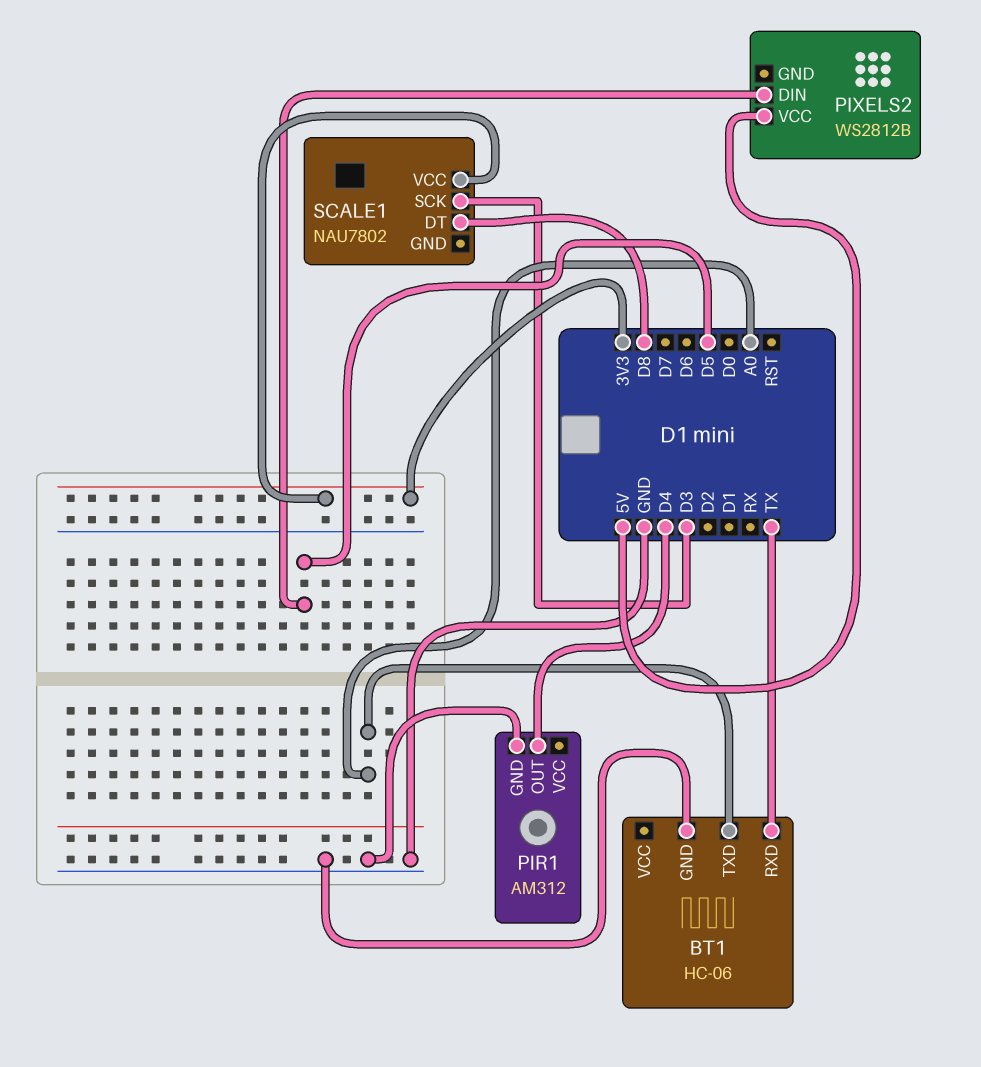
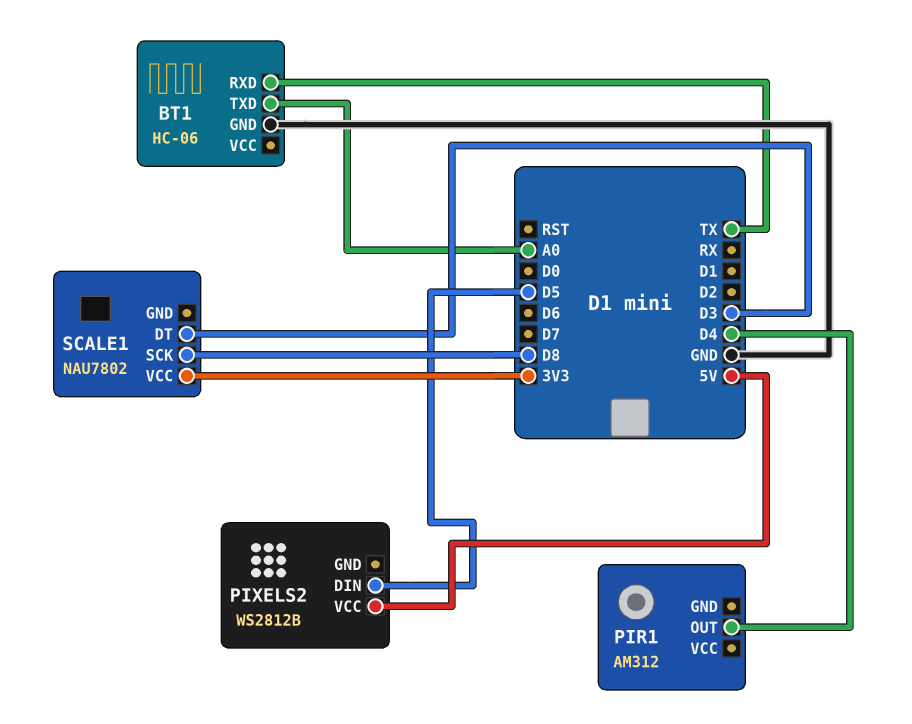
PIR1 pin GND: GND -> none
SCALE1 pin DT: D8 -> D3
SCALE1 pin SCK: D3 -> D8

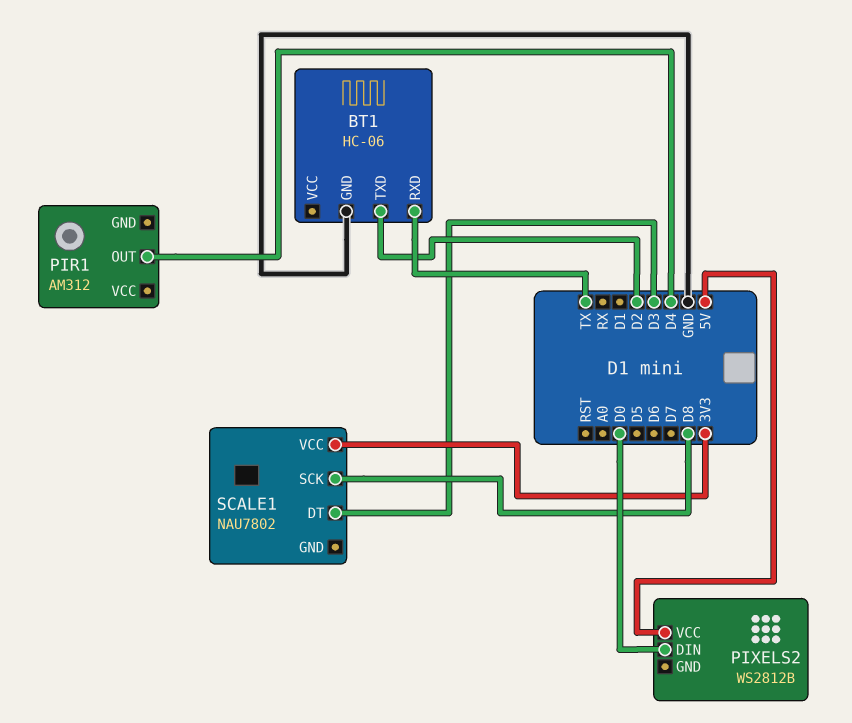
BT1 pin TXD: A0 -> D2
PIXELS2 pin DIN: D5 -> D0

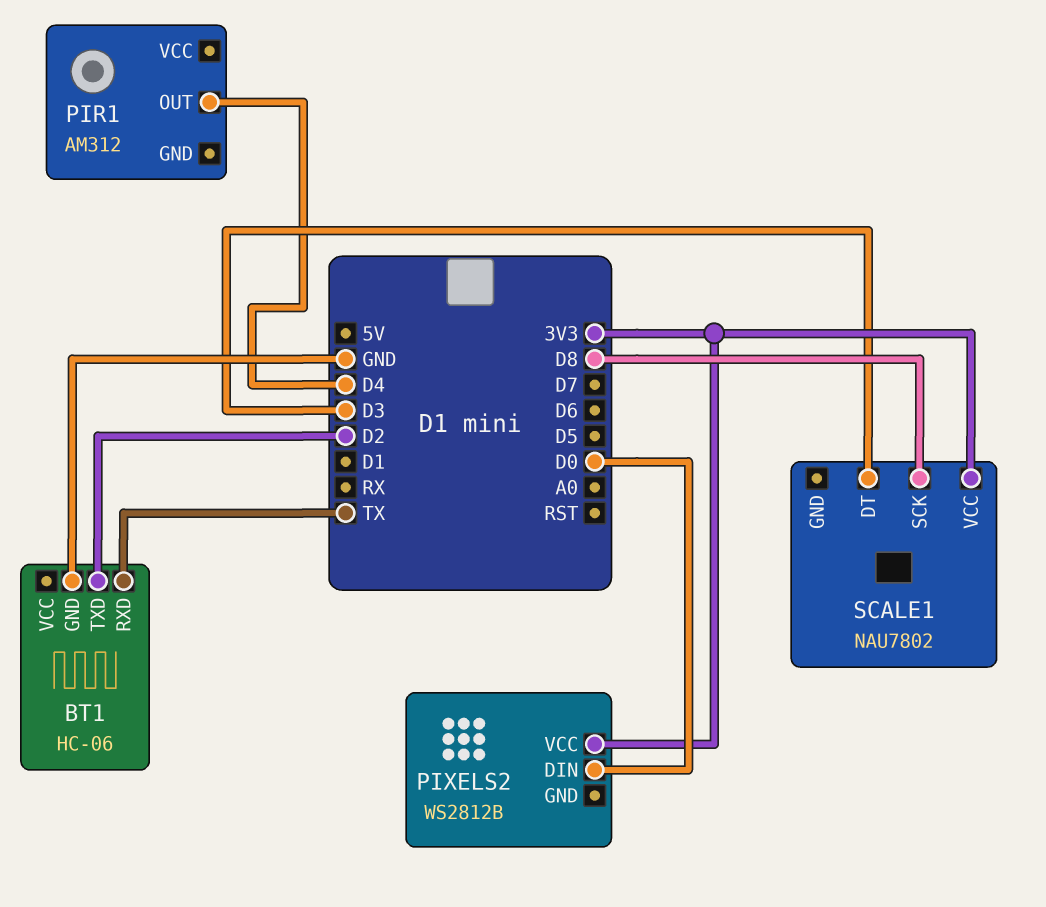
PIXELS2 pin VCC: 5V -> 3V3

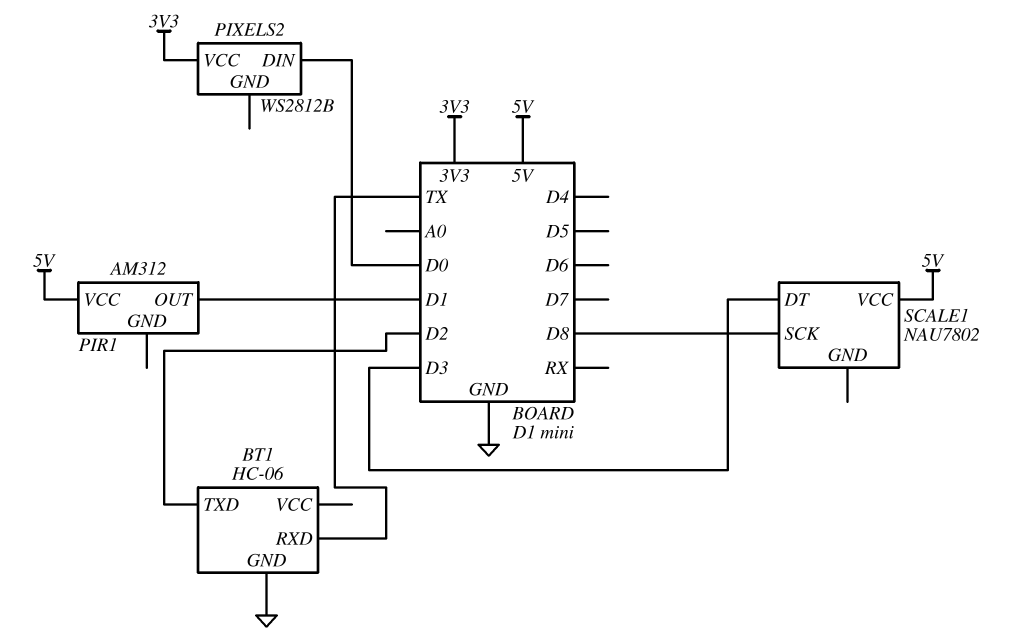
PIR1 pin OUT: D4 -> D1
PIR1 pin VCC: none -> 5V
SCALE1 pin VCC: 3V3 -> 5V

